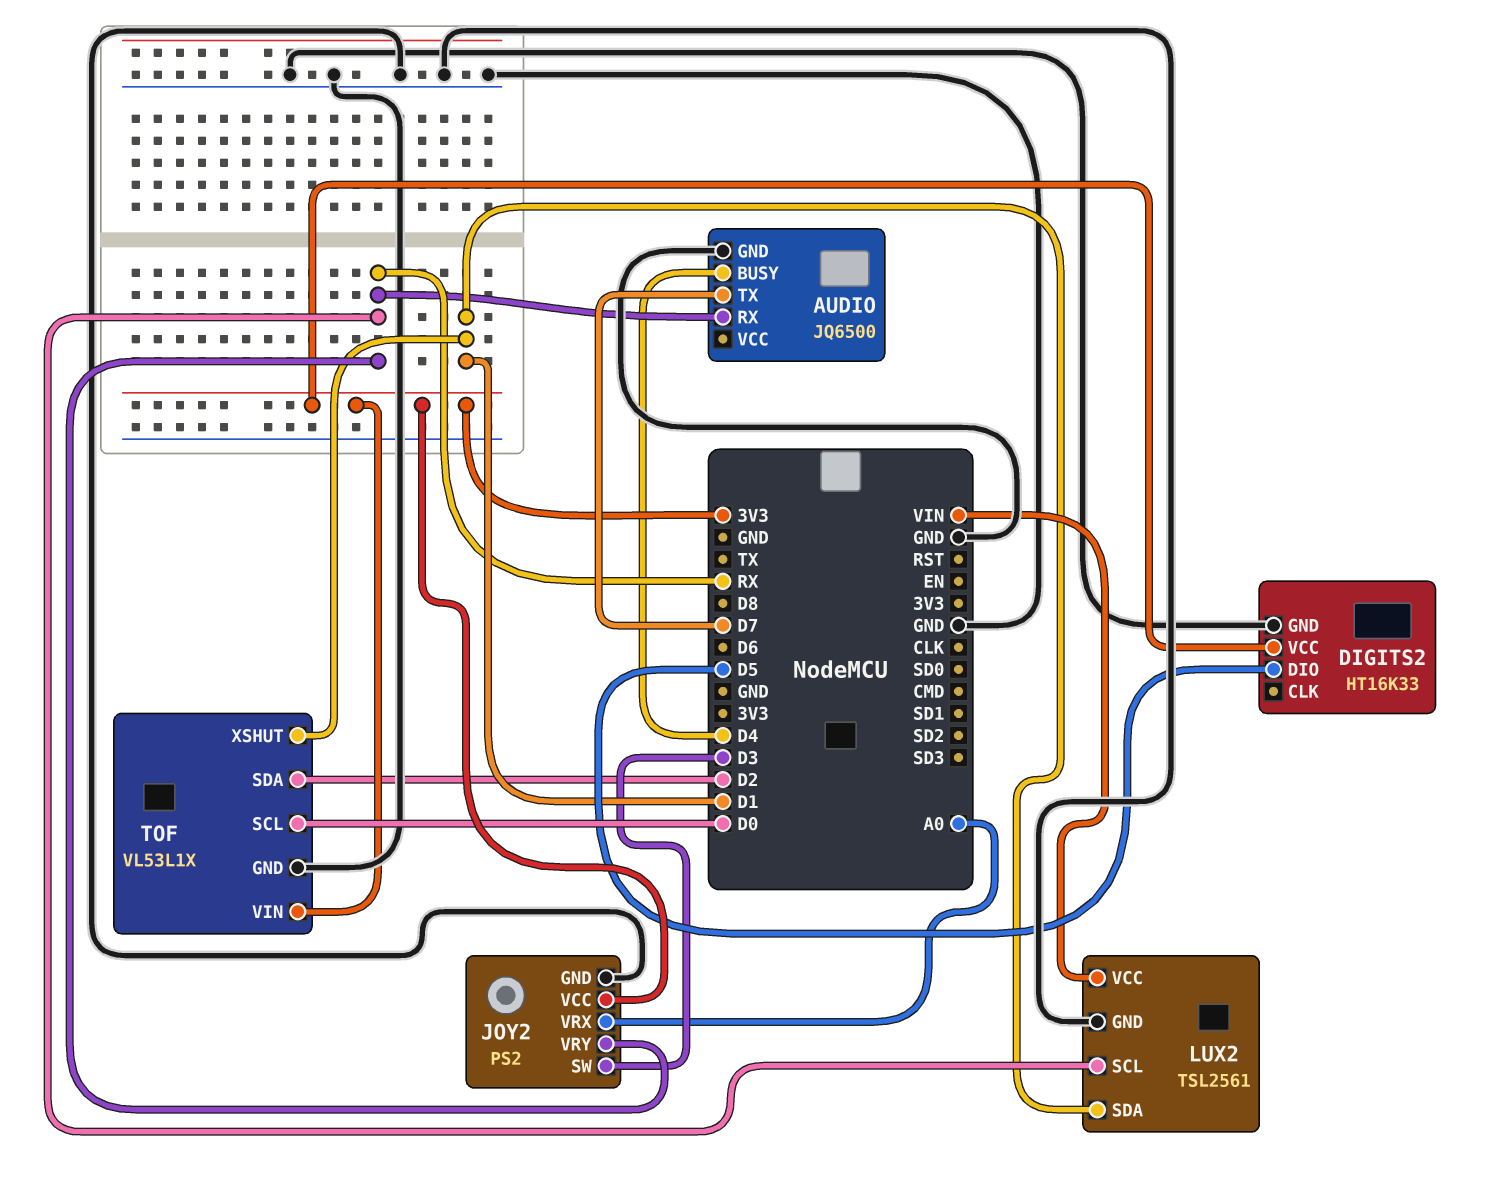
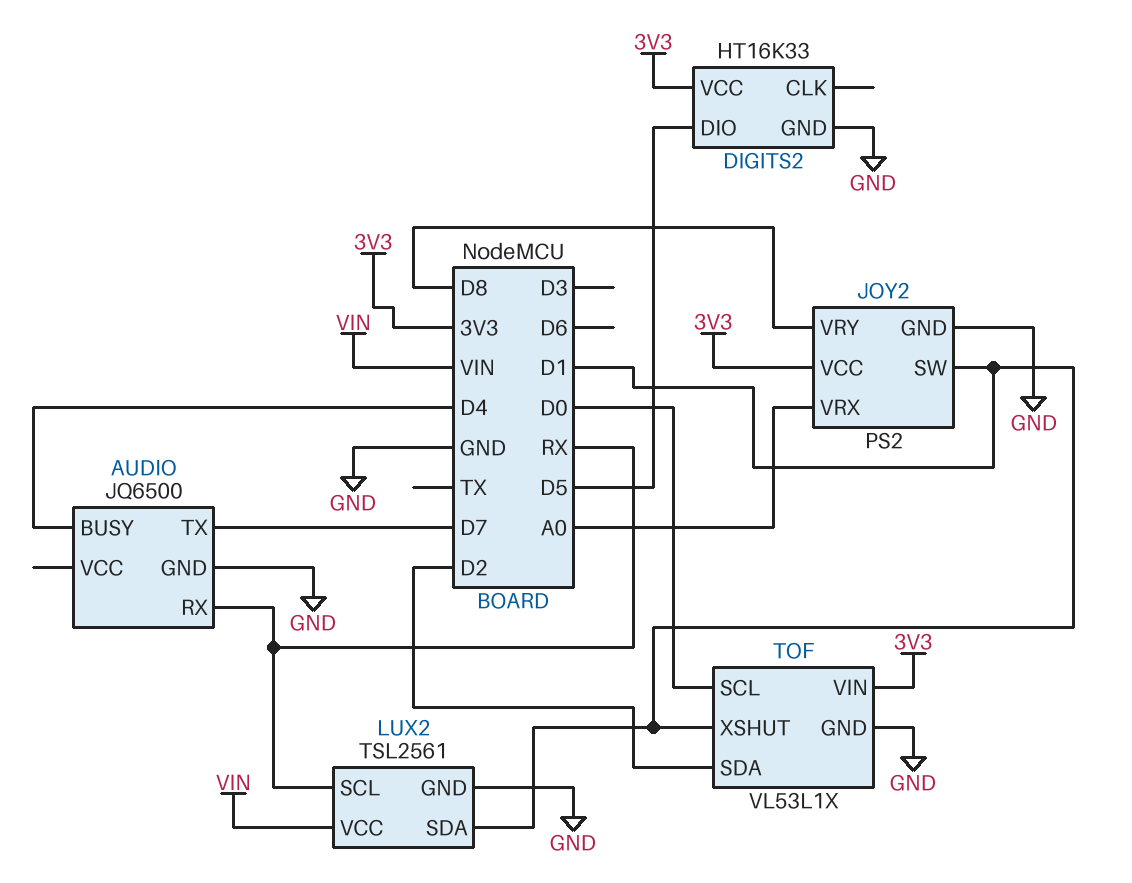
JOY2 pin SW: D3 -> D1
JOY2 pin VRY: RX -> D8

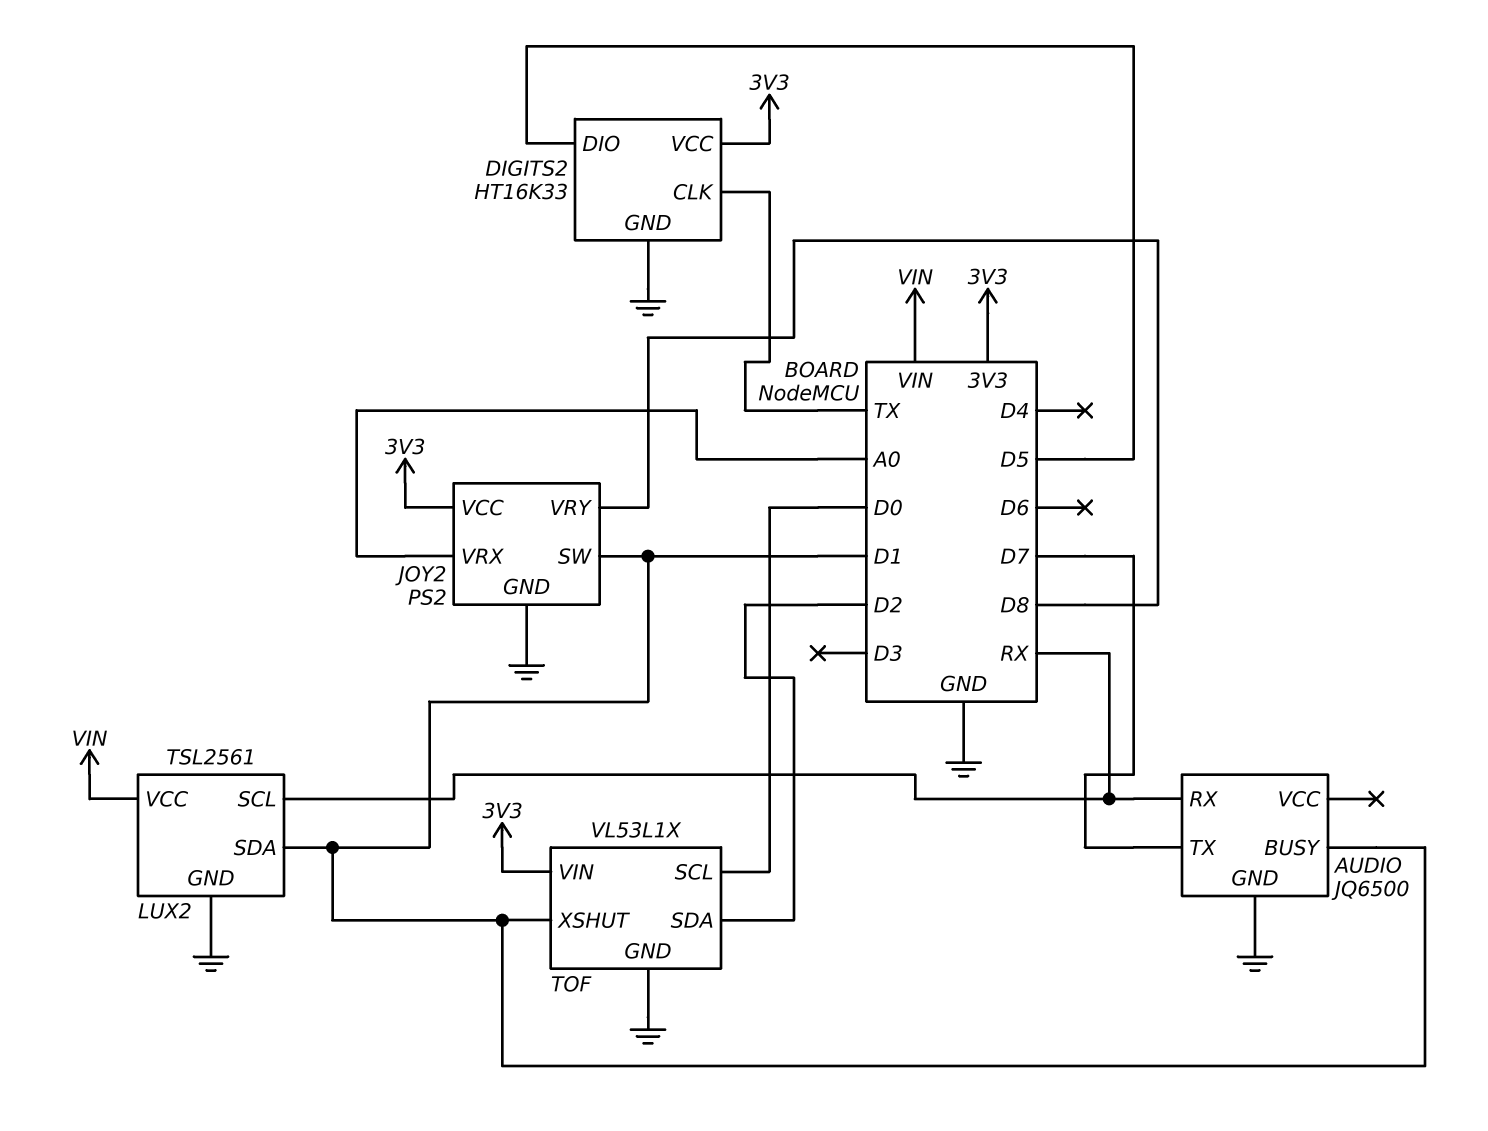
AUDIO pin BUSY: D4 -> D1
DIGITS2 pin CLK: none -> TX

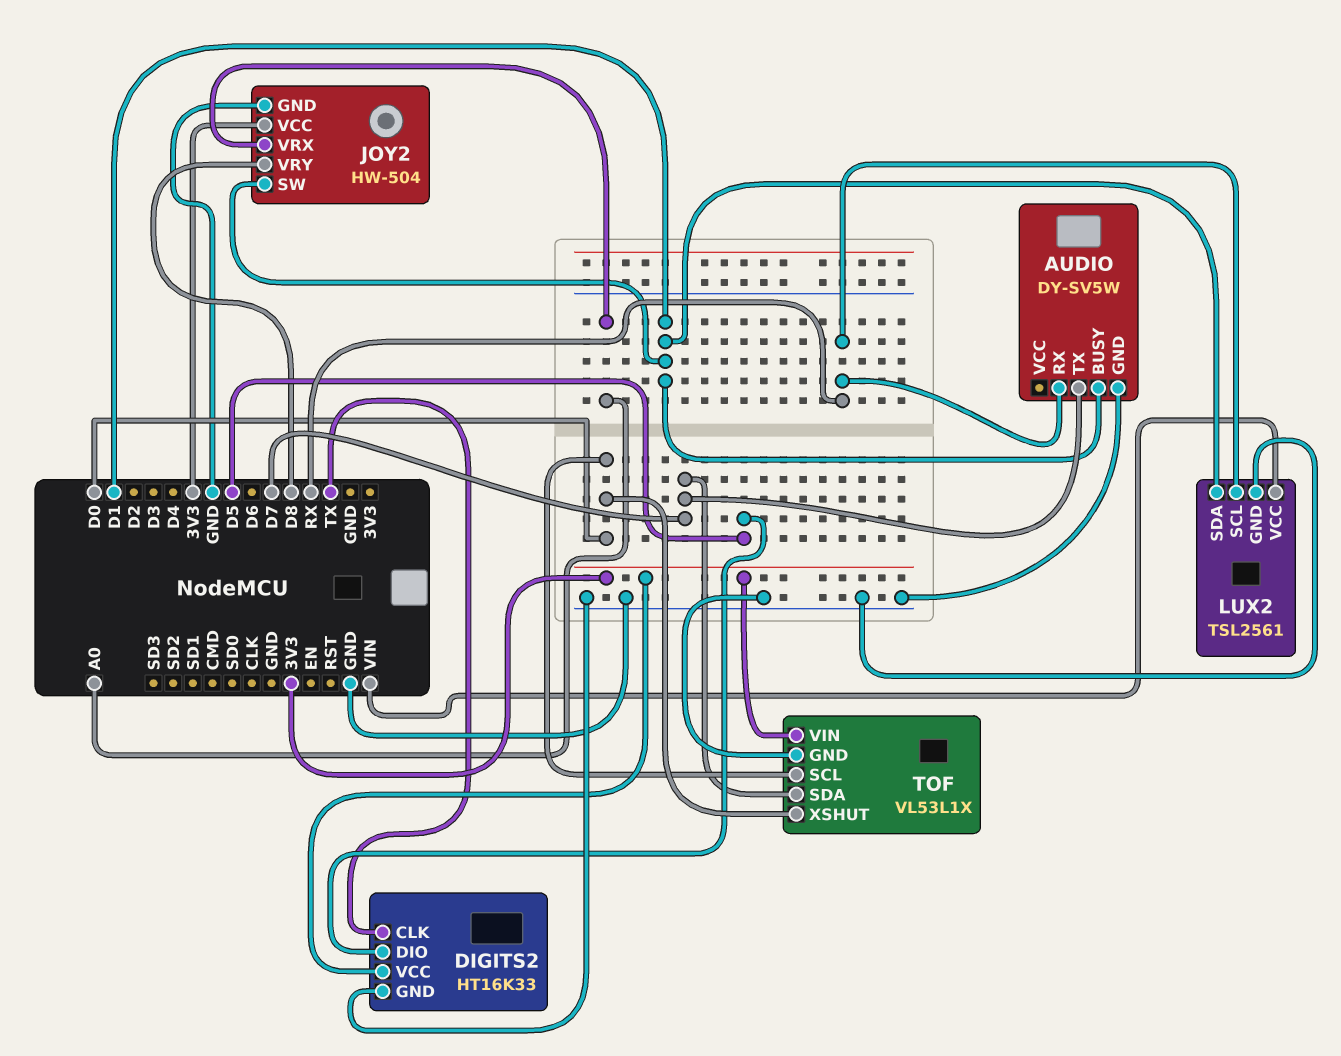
AUDIO: JQ6500 -> DY-SV5W
JOY2: PS2 -> HW-504
TOF pin SDA: D2 -> D7
TOF pin XSHUT: D1 -> D0

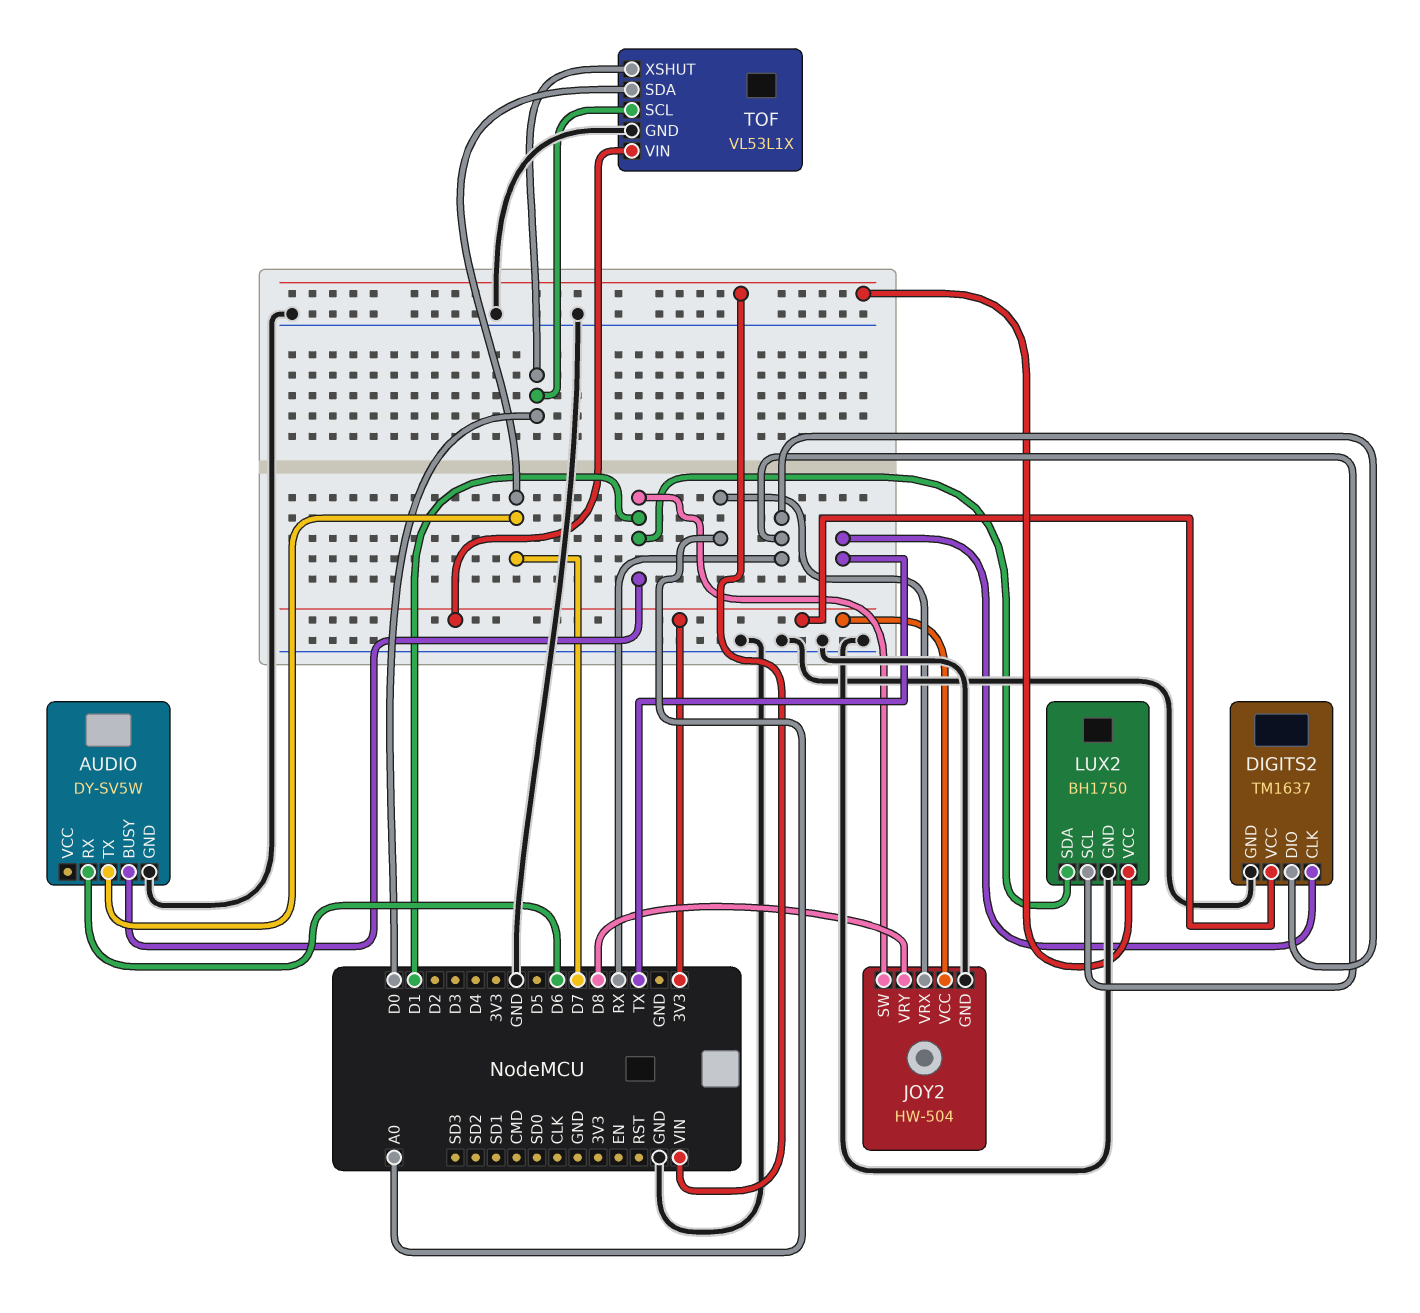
AUDIO pin RX: RX -> D6
DIGITS2: HT16K33 -> TM1637
DIGITS2 pin DIO: D5 -> RX
LUX2: TSL2561 -> BH1750

